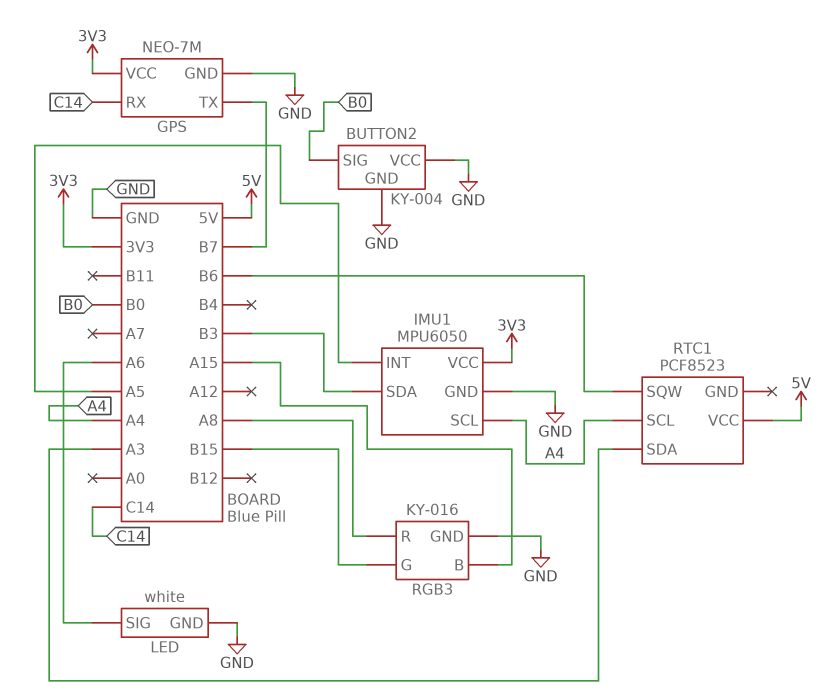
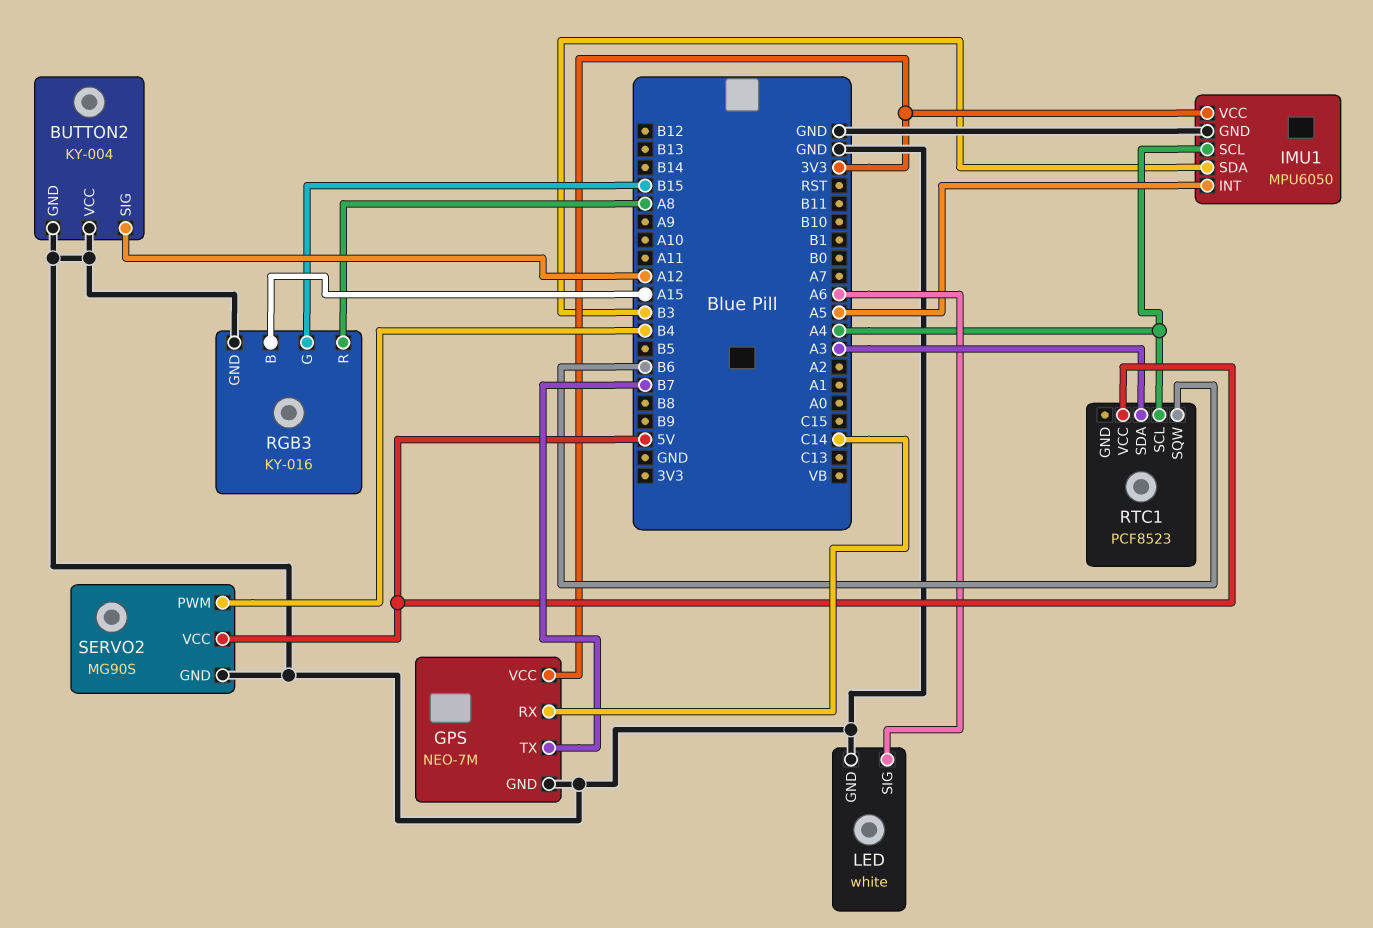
BUTTON2 pin SIG: B0 -> A12
SERVO2: none -> MG90S
SERVO2 pin GND: none -> GND
SERVO2 pin PWM: none -> B4
SERVO2 pin VCC: none -> 5V

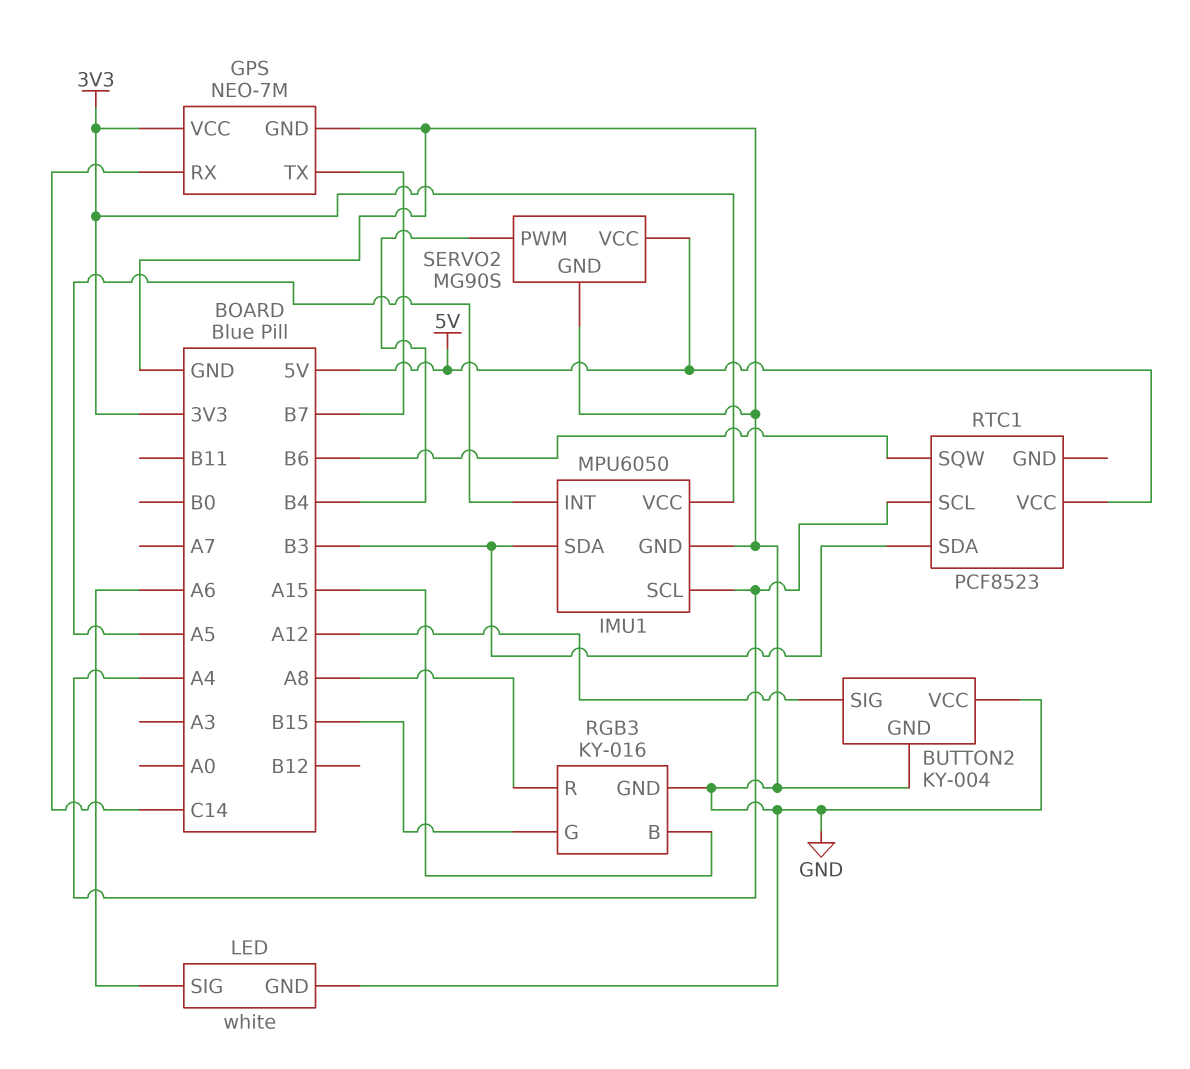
RTC1 pin SDA: A3 -> B3

